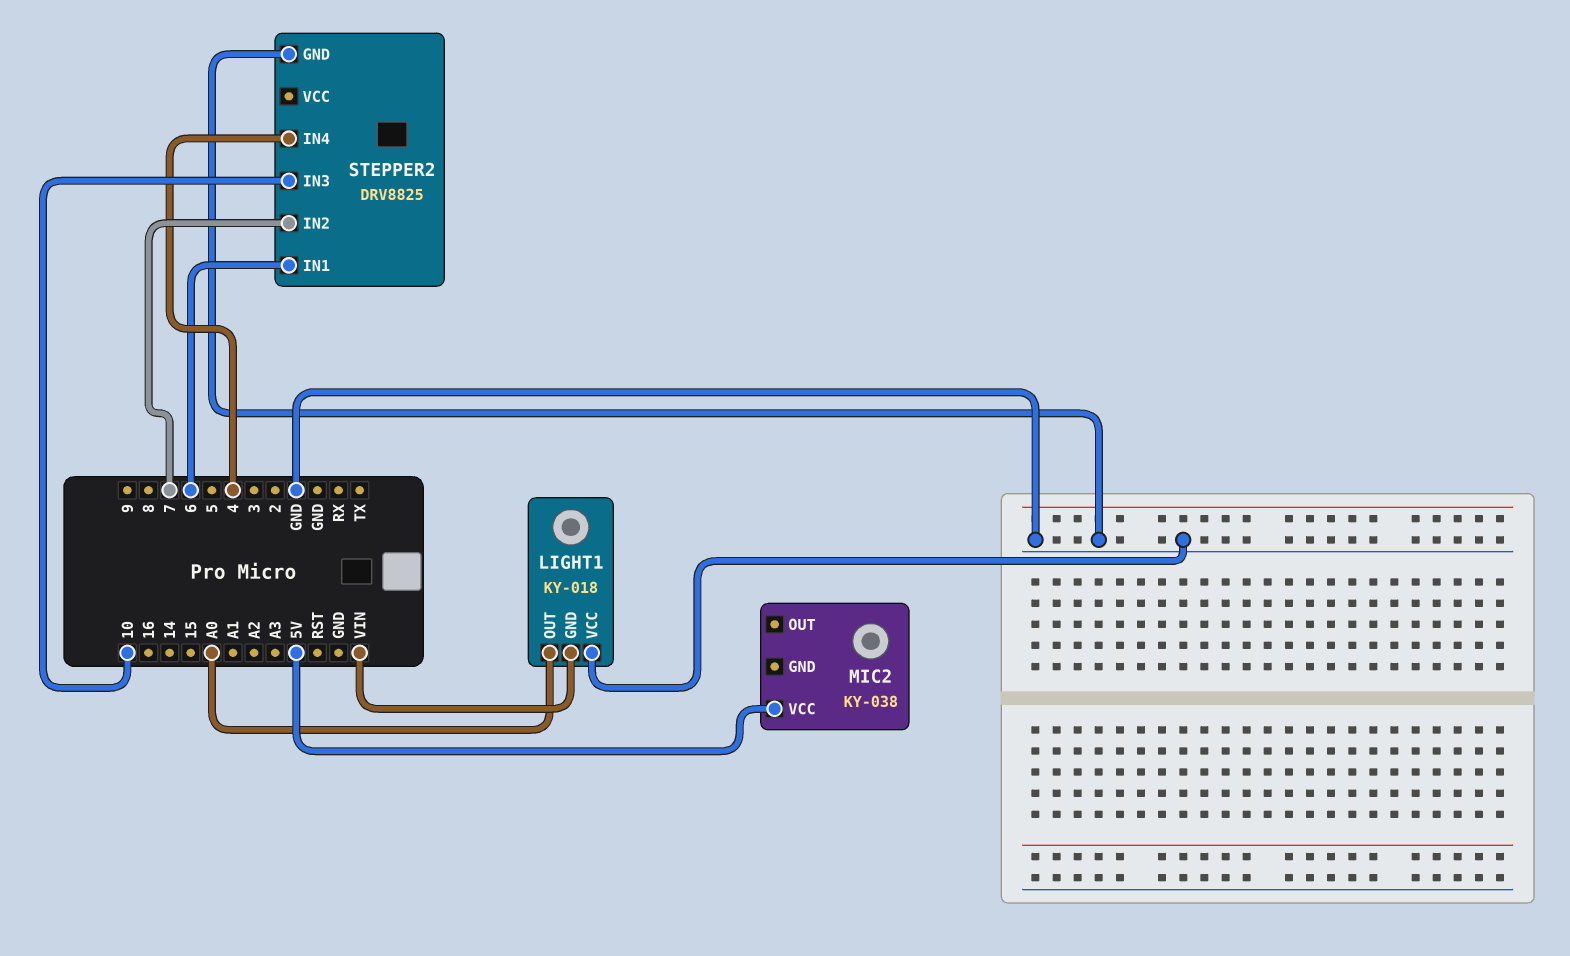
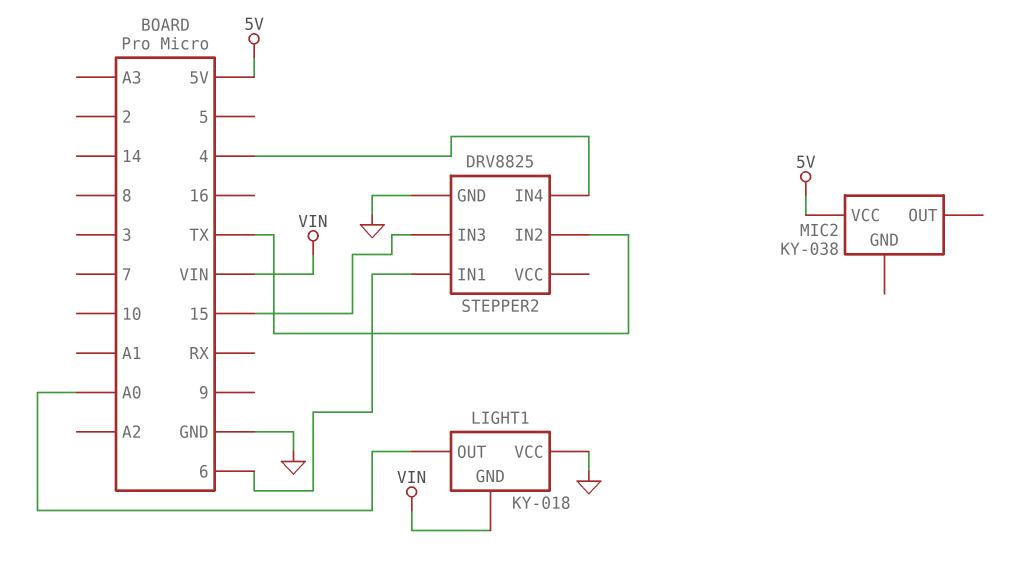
STEPPER2 pin IN2: 7 -> TX
STEPPER2 pin IN3: 10 -> 15

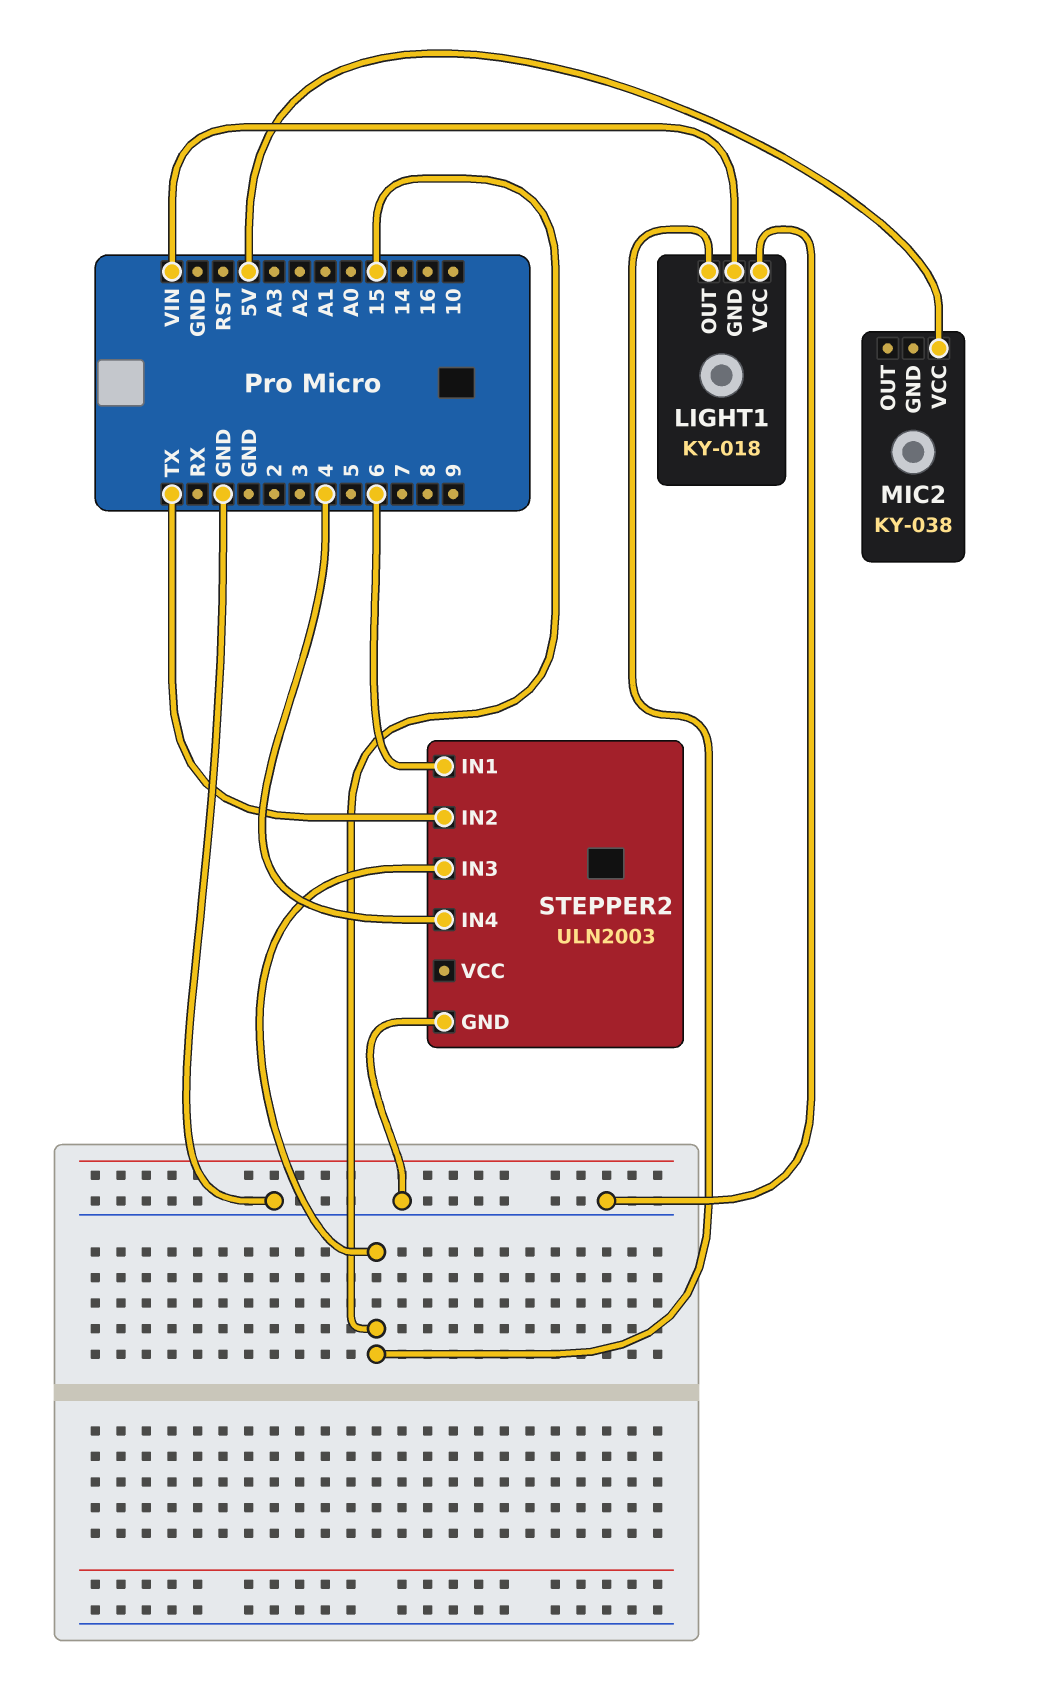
LIGHT1 pin OUT: A0 -> 15
STEPPER2: DRV8825 -> ULN2003

